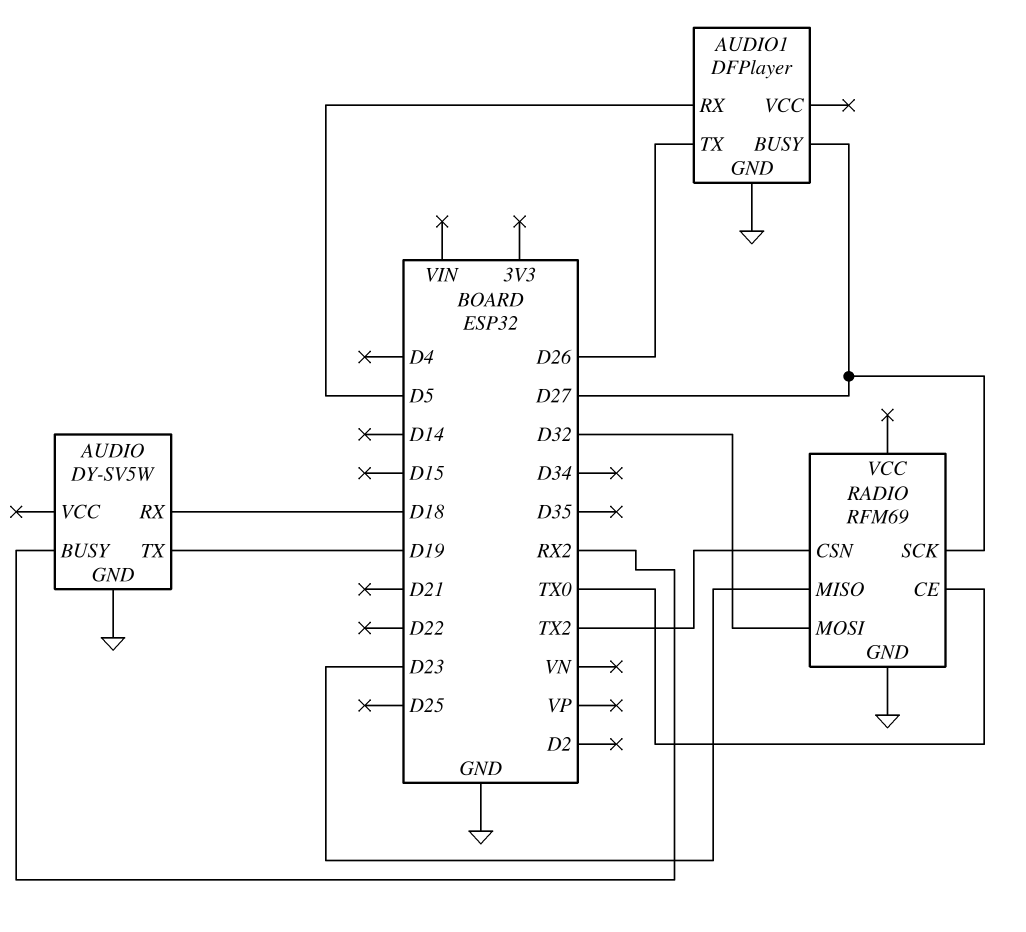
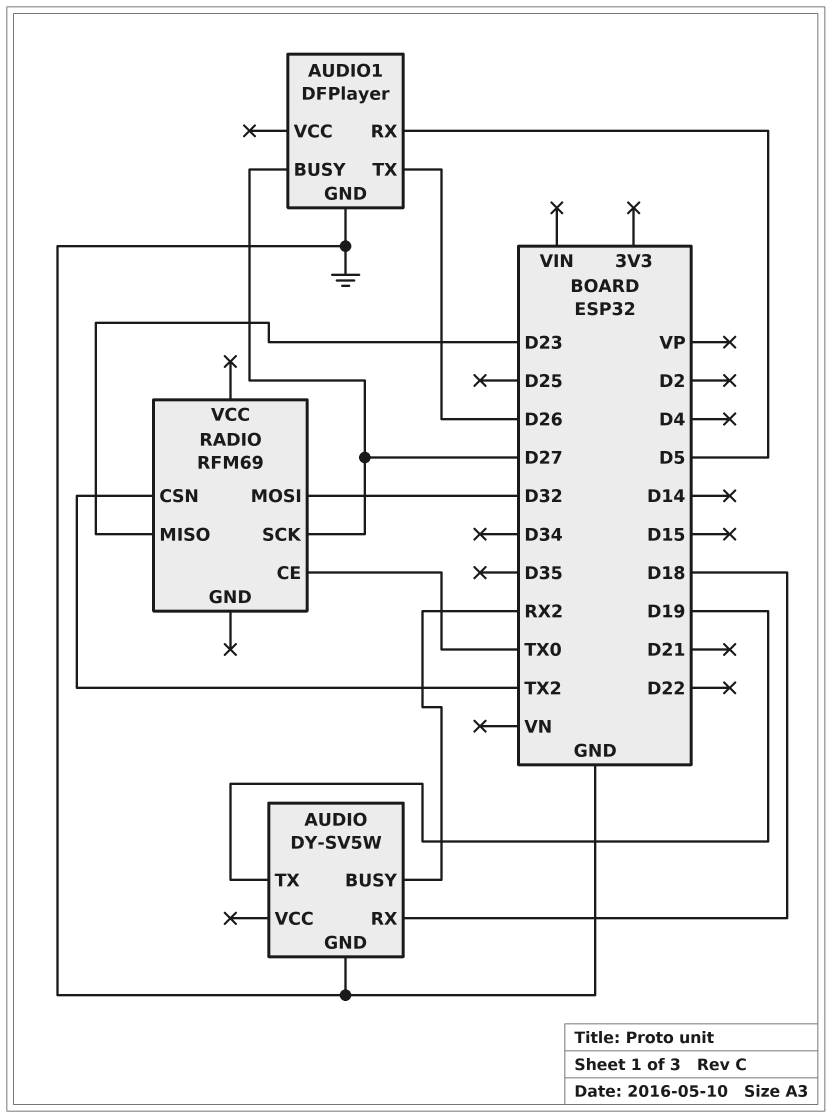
RADIO pin GND: GND -> none

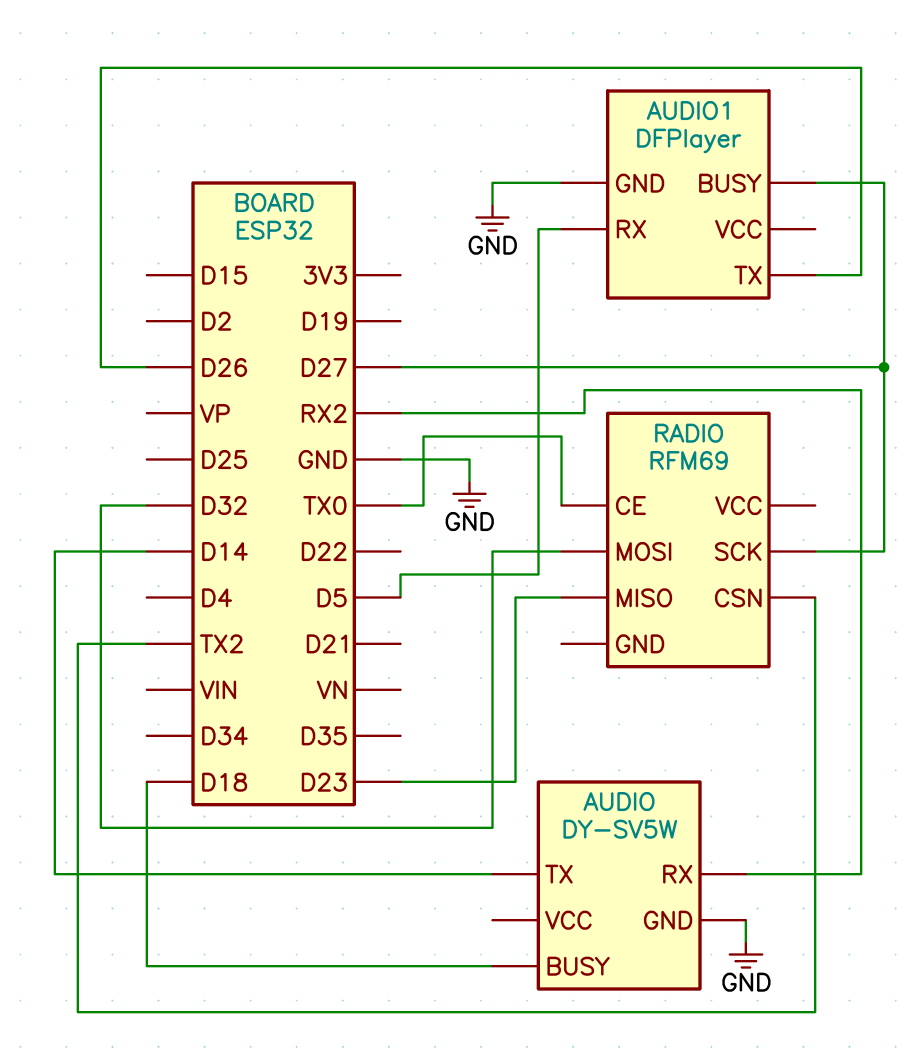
AUDIO pin BUSY: RX2 -> D18
AUDIO pin RX: D18 -> RX2
AUDIO pin TX: D19 -> D14

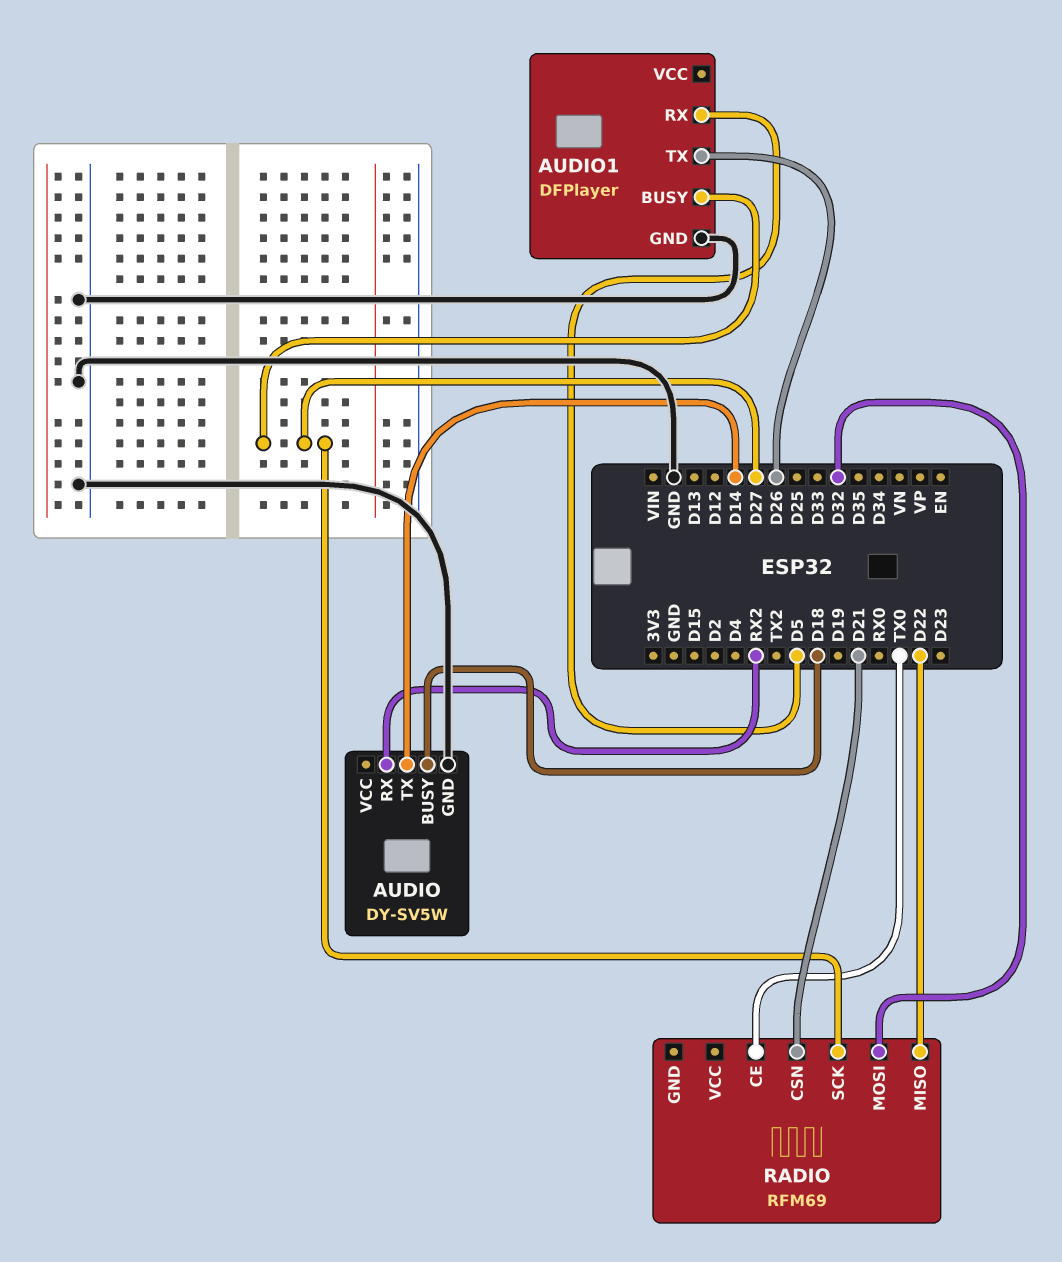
RADIO pin CSN: TX2 -> D21
RADIO pin MISO: D23 -> D22

